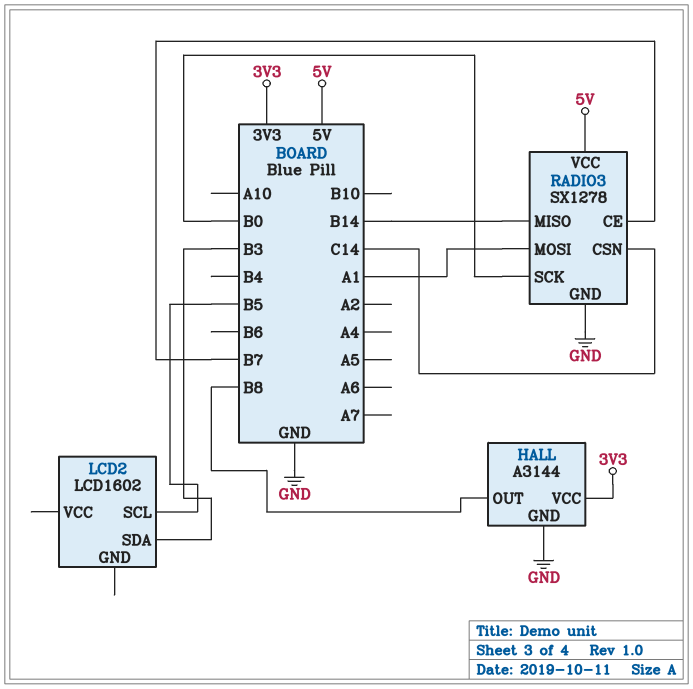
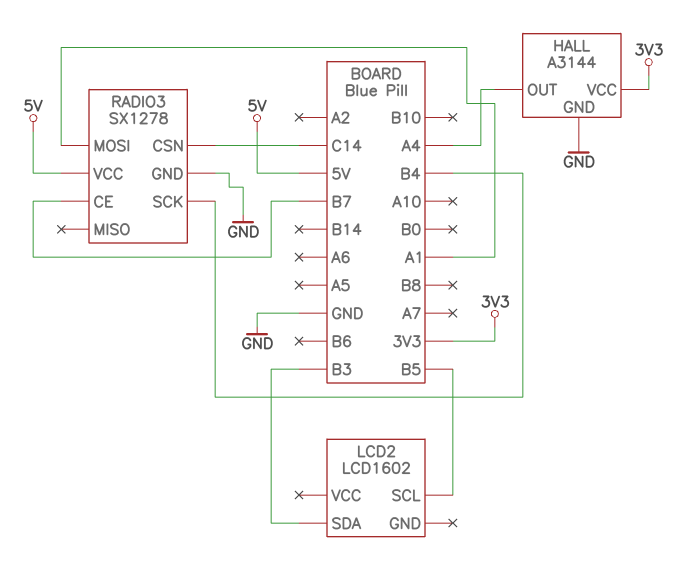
HALL pin OUT: B8 -> A4
RADIO3 pin MISO: B14 -> none
RADIO3 pin SCK: B0 -> B4

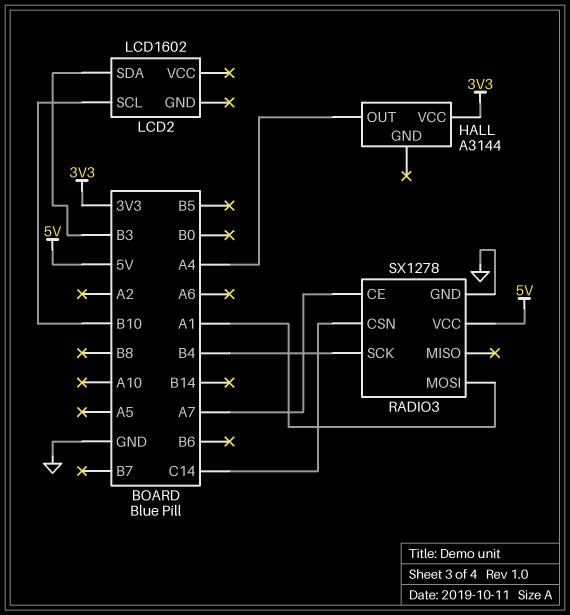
HALL pin GND: GND -> none
LCD2 pin SCL: B5 -> B10
RADIO3 pin CE: B7 -> A7

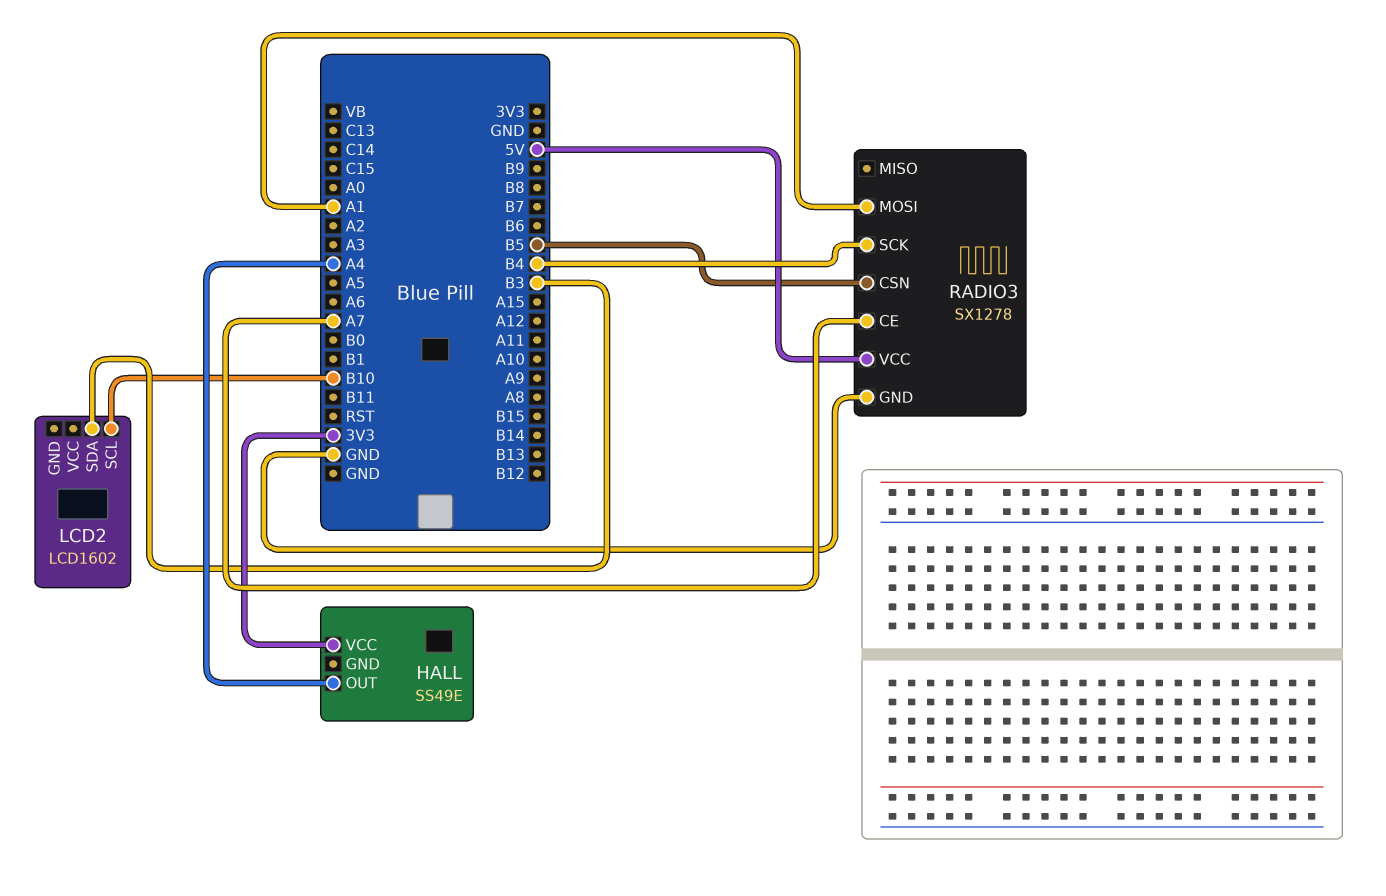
HALL: A3144 -> SS49E
RADIO3 pin CSN: C14 -> B5

